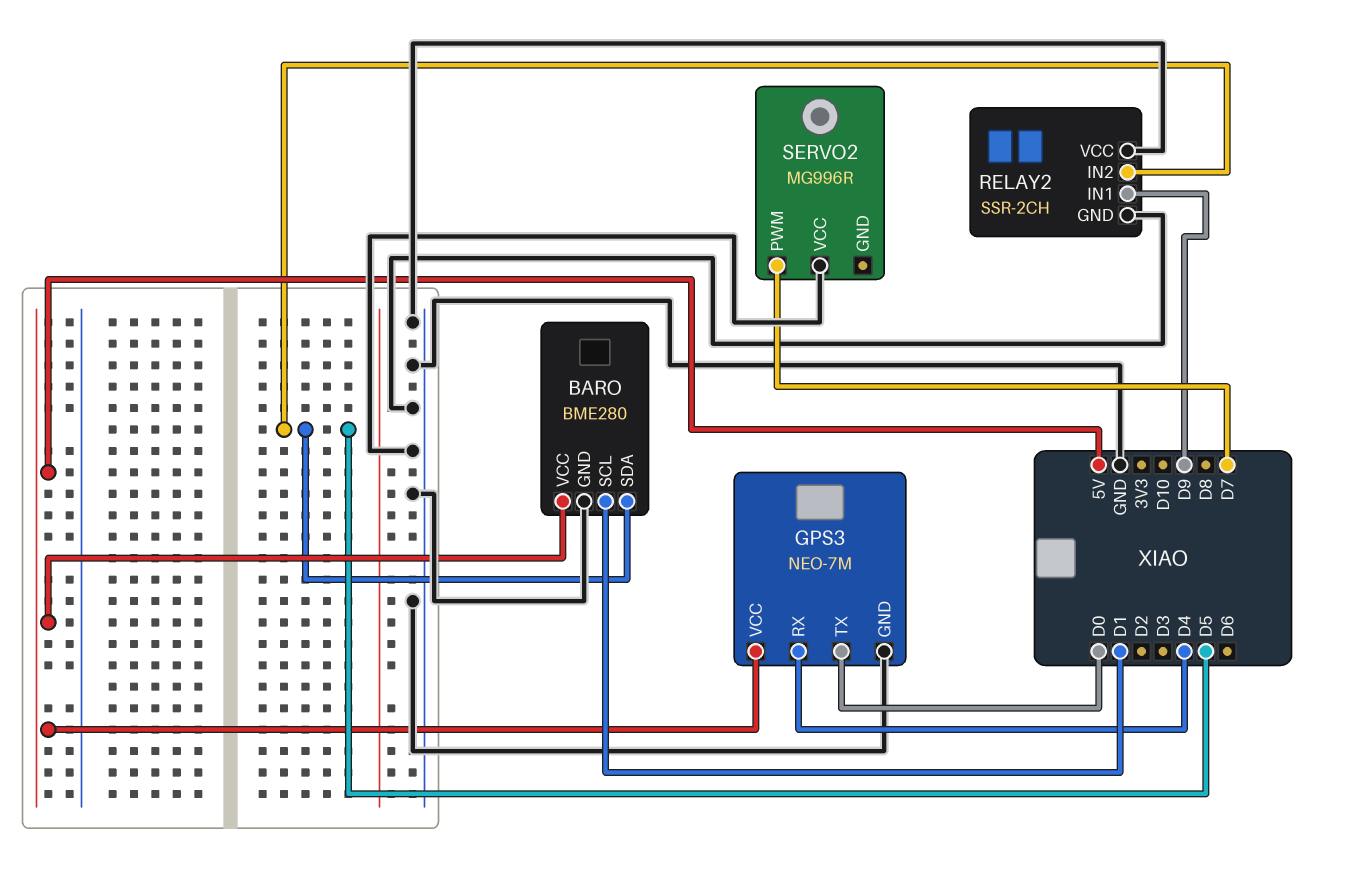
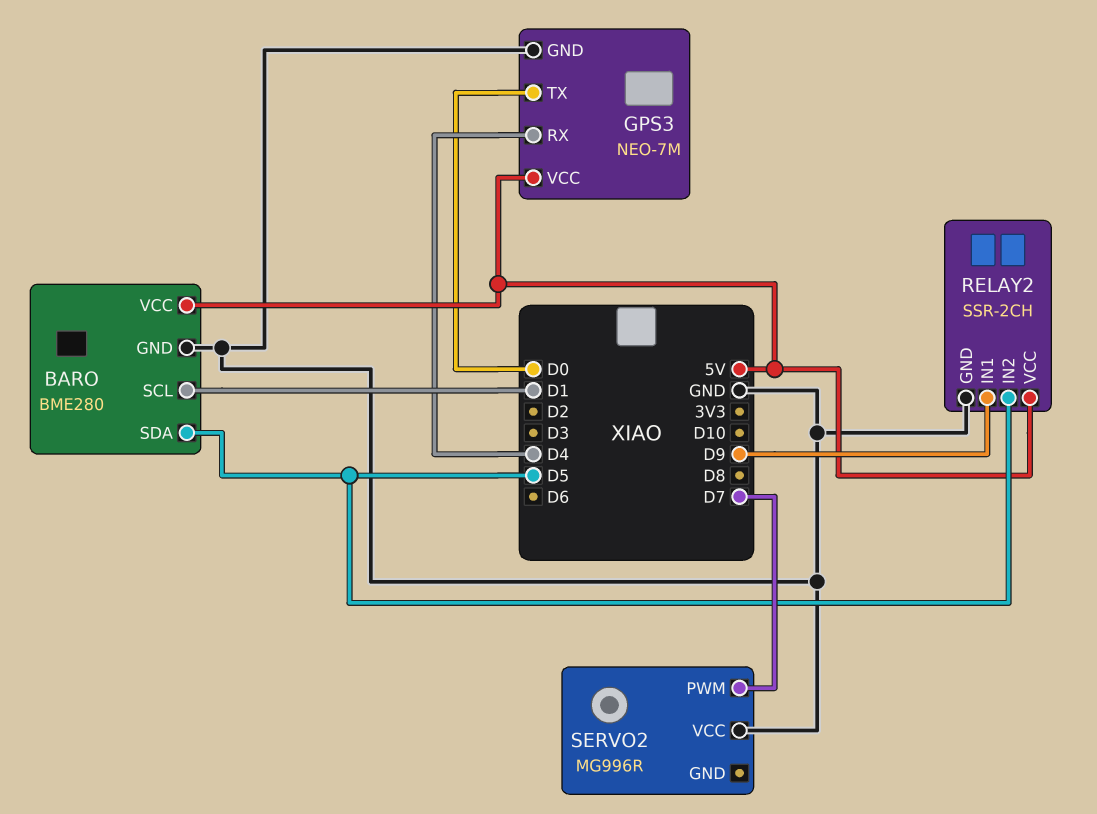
RELAY2 pin VCC: GND -> 5V

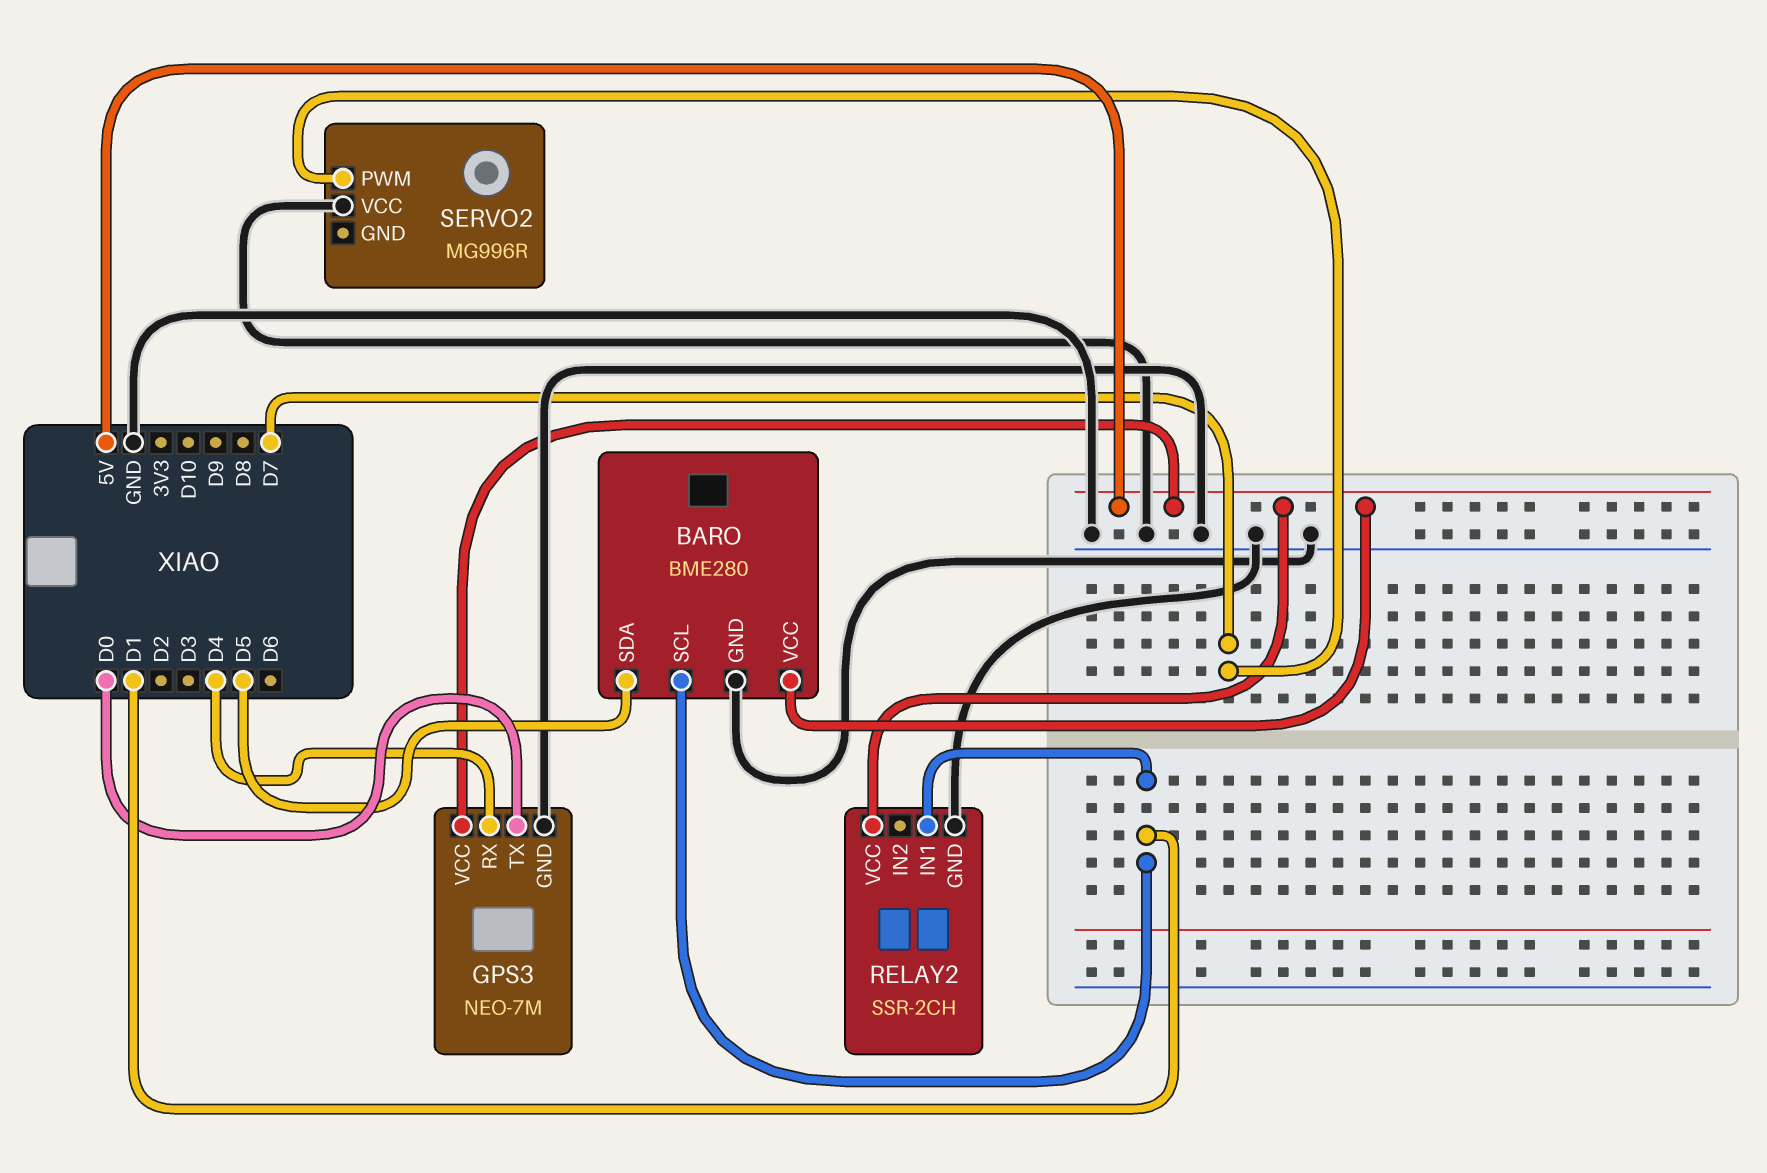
RELAY2 pin IN1: D9 -> D1
RELAY2 pin IN2: D5 -> none

